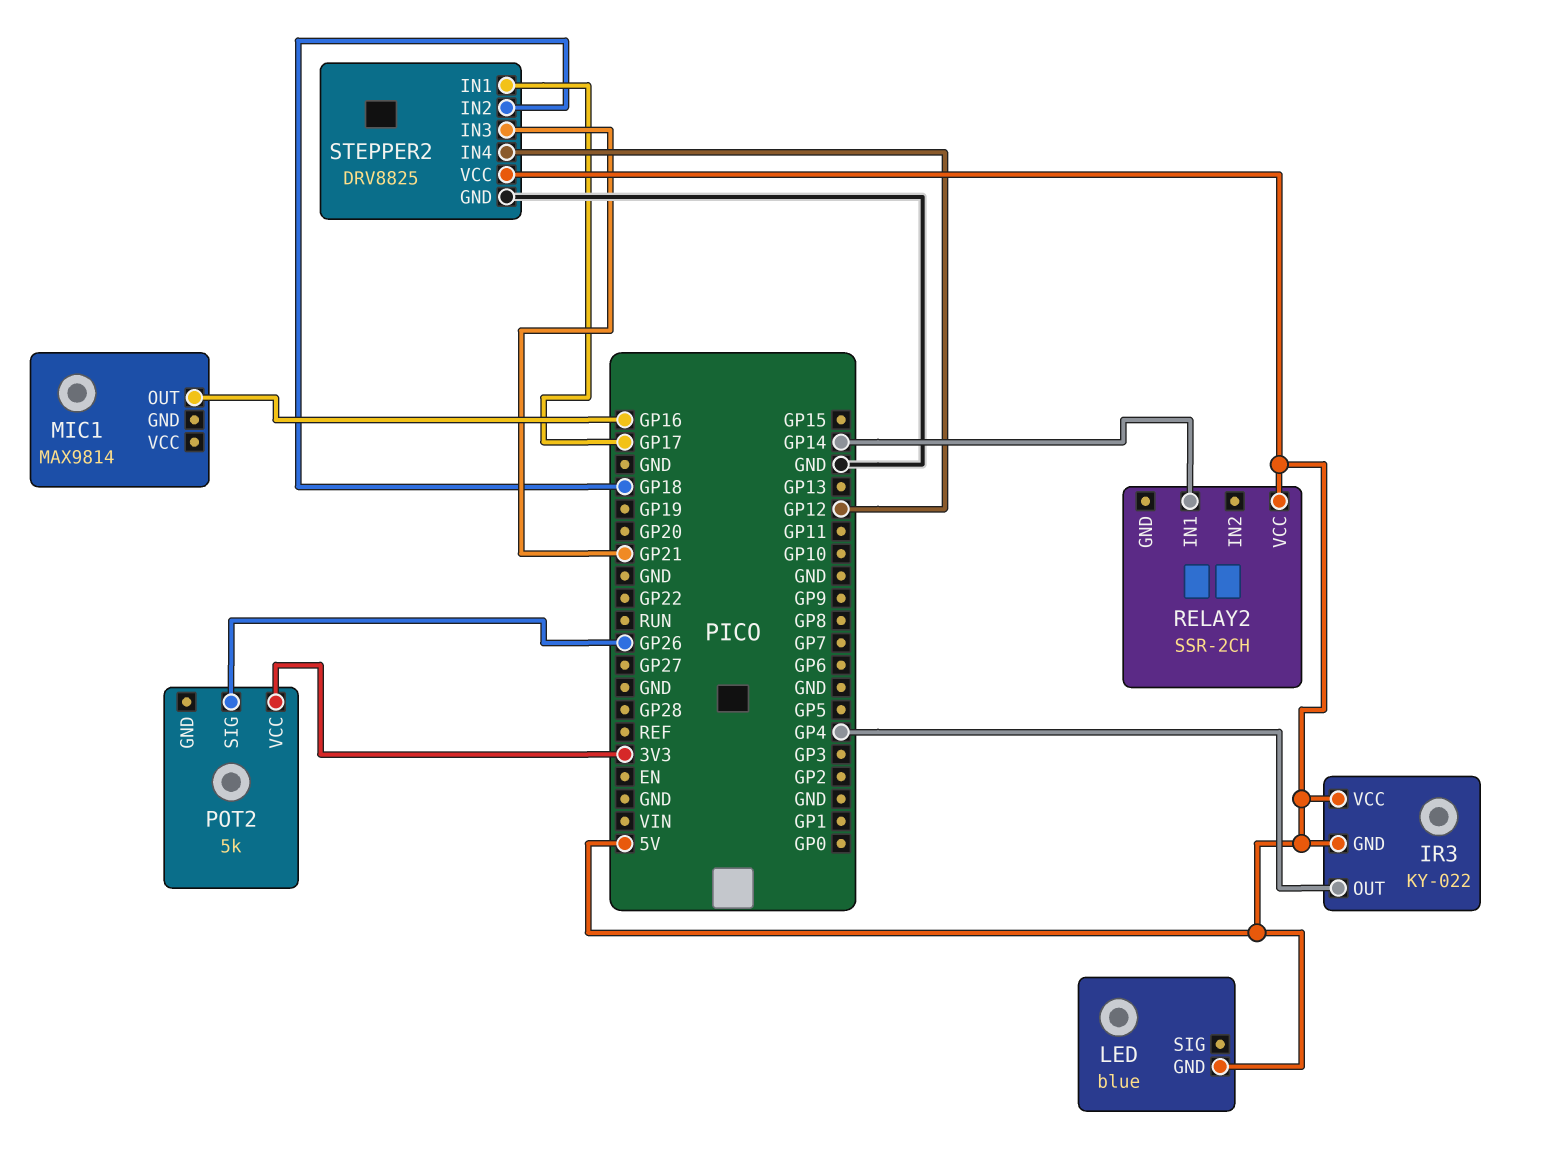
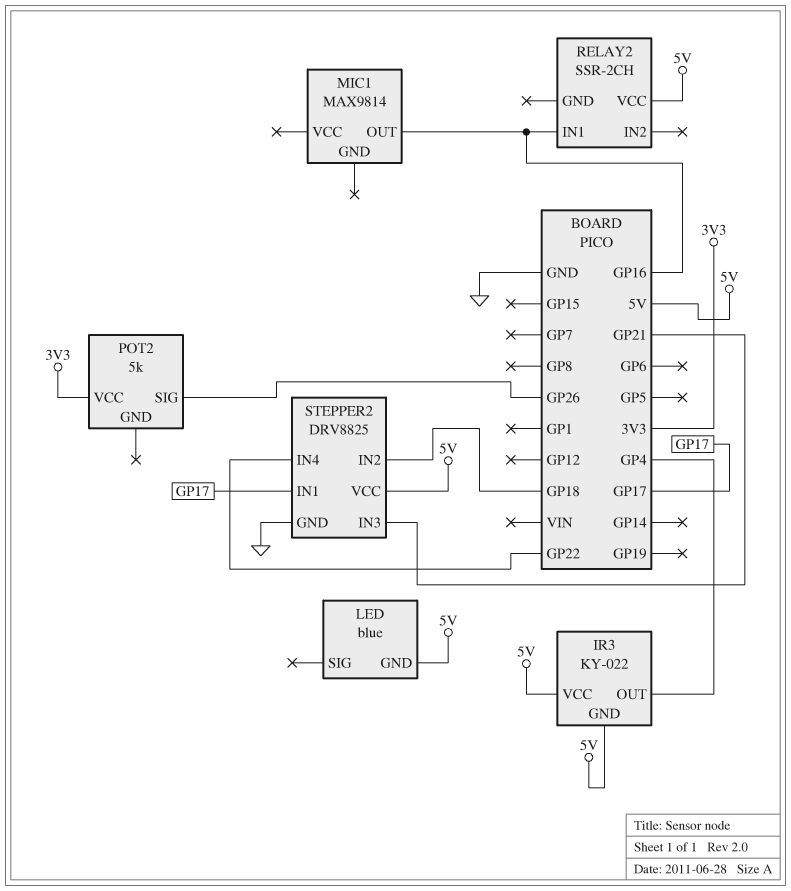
RELAY2 pin IN1: GP14 -> GP16
STEPPER2 pin IN4: GP12 -> GP22

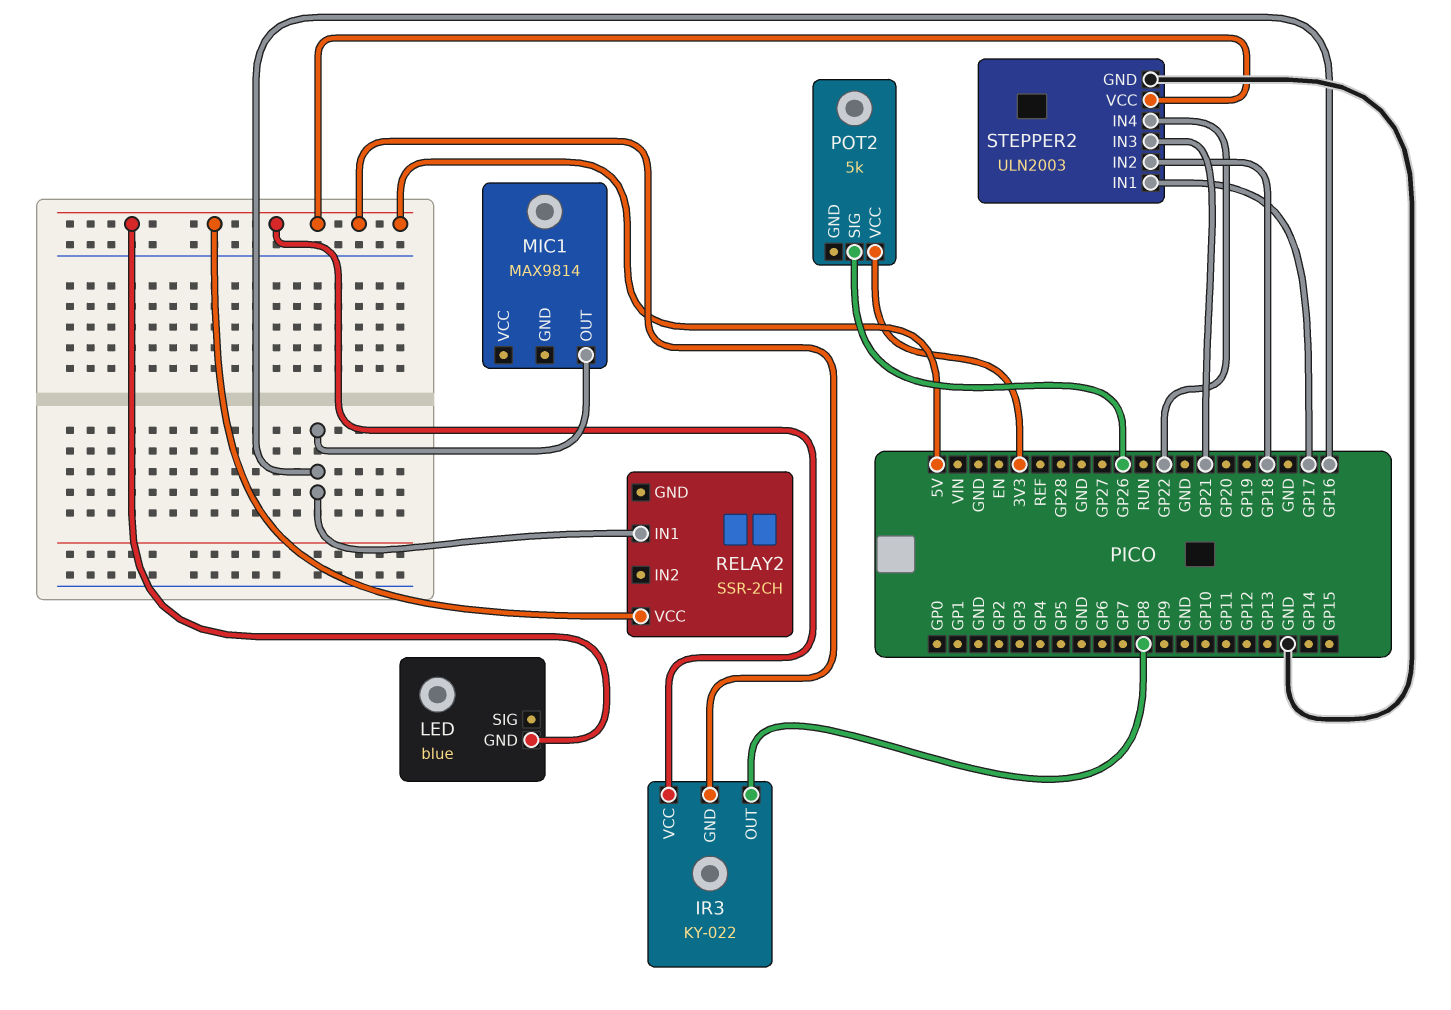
IR3 pin OUT: GP4 -> GP8
STEPPER2: DRV8825 -> ULN2003

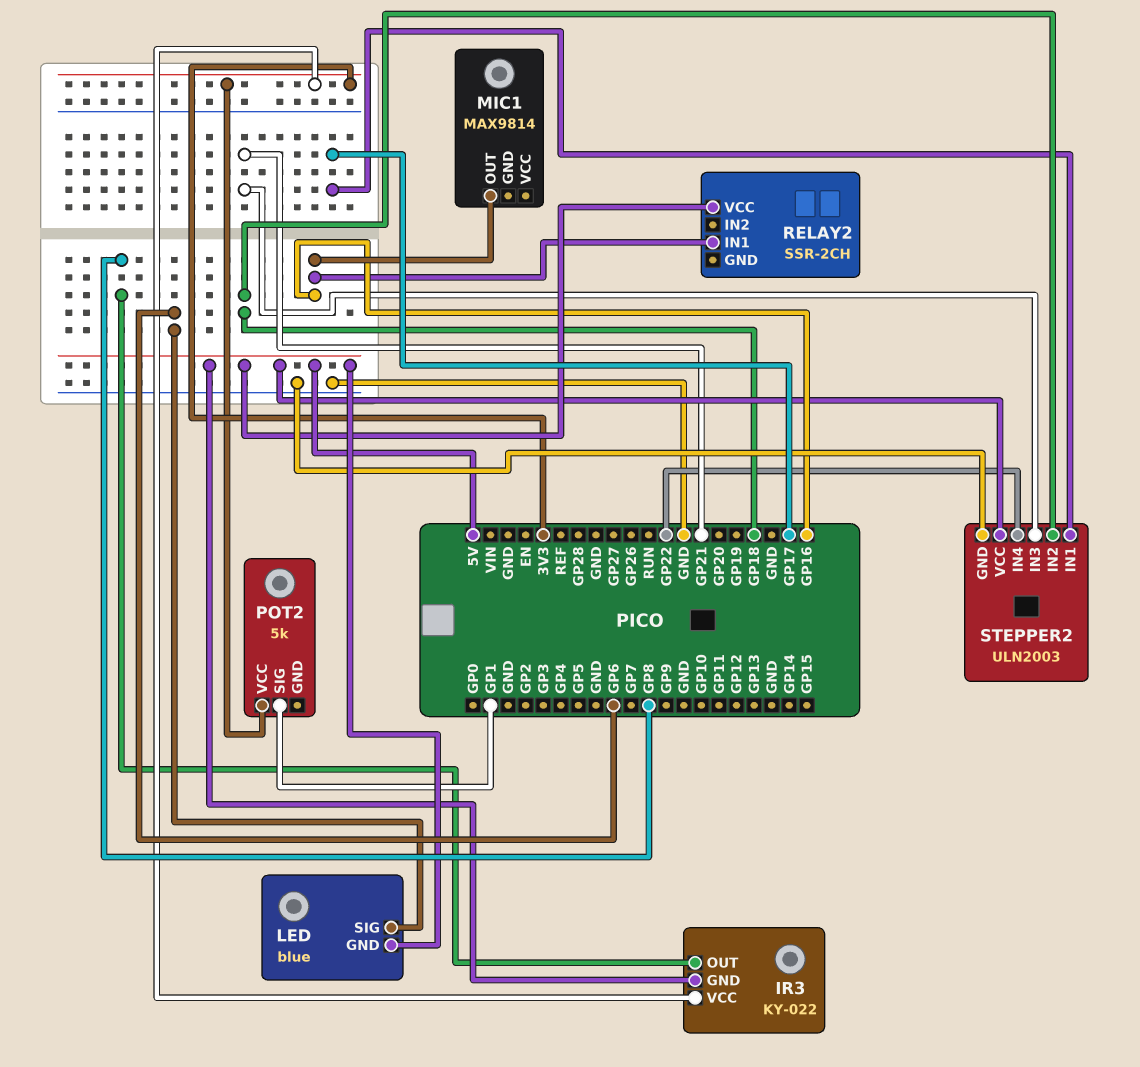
IR3 pin VCC: 5V -> 3V3
LED pin SIG: none -> GP6
POT2 pin SIG: GP26 -> GP1

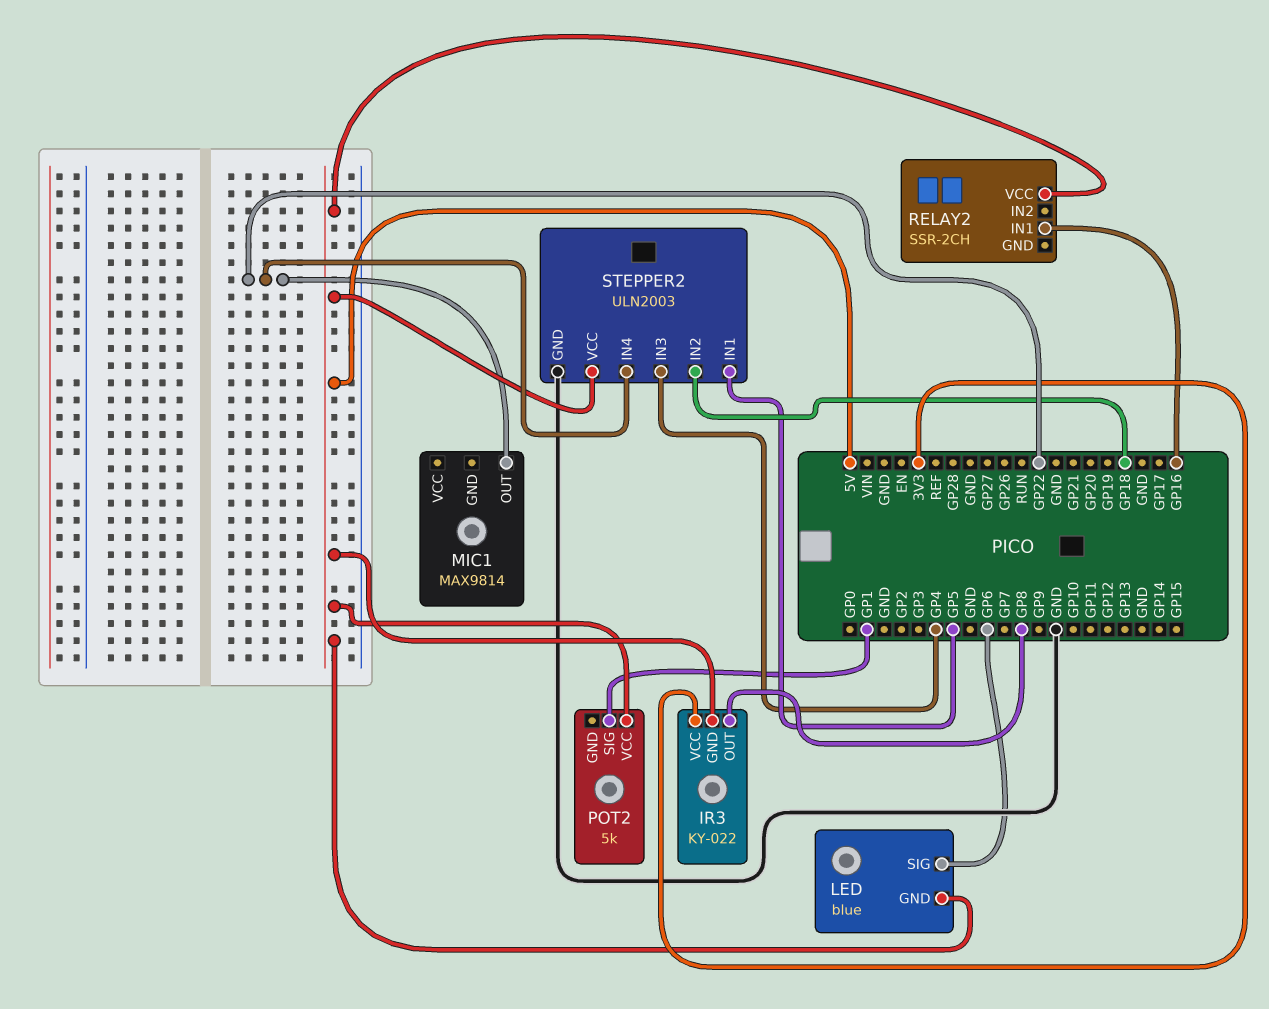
MIC1 pin OUT: GP16 -> GP22
POT2 pin VCC: 3V3 -> 5V
STEPPER2 pin IN1: GP17 -> GP5
STEPPER2 pin IN3: GP21 -> GP4

